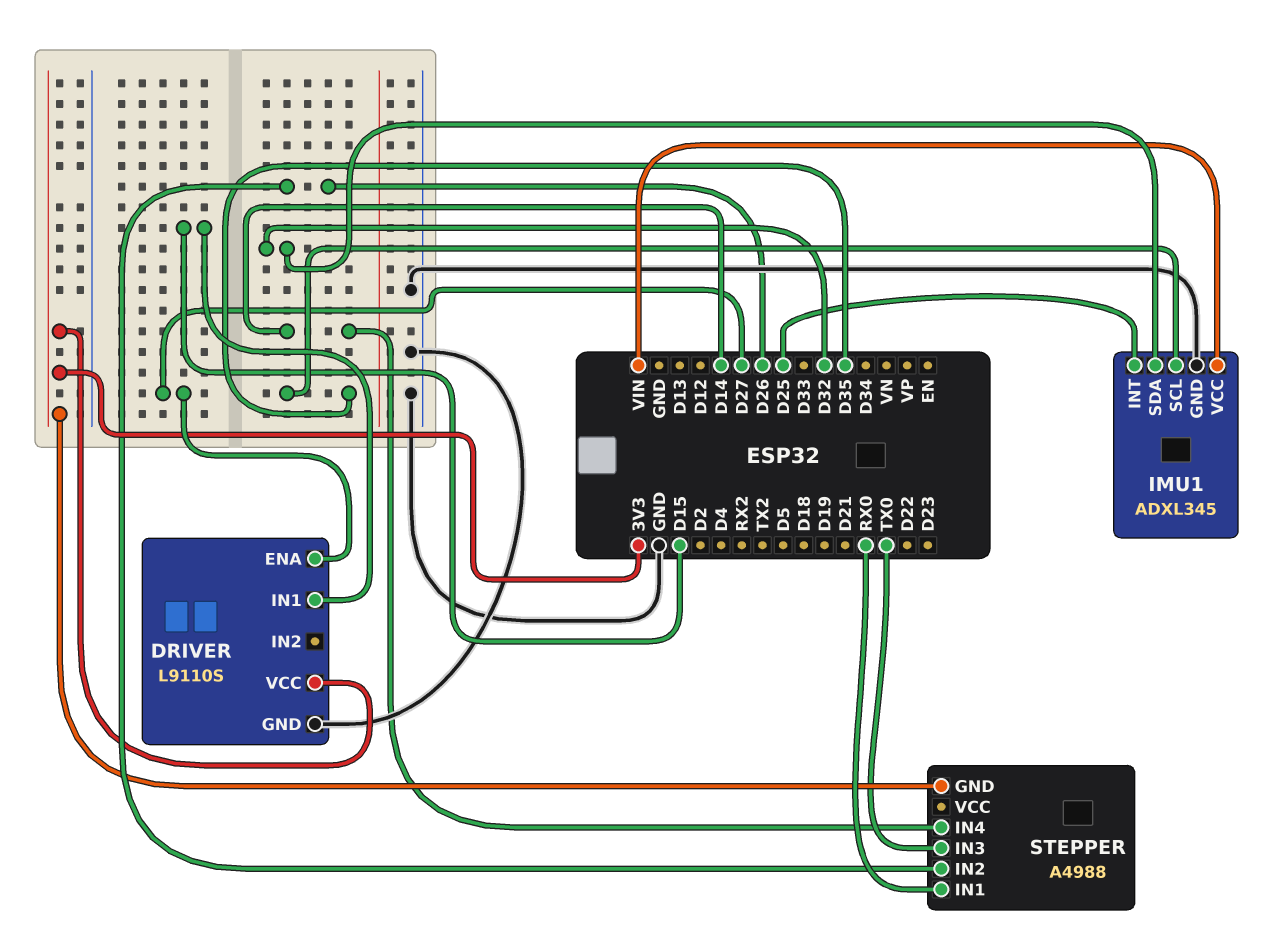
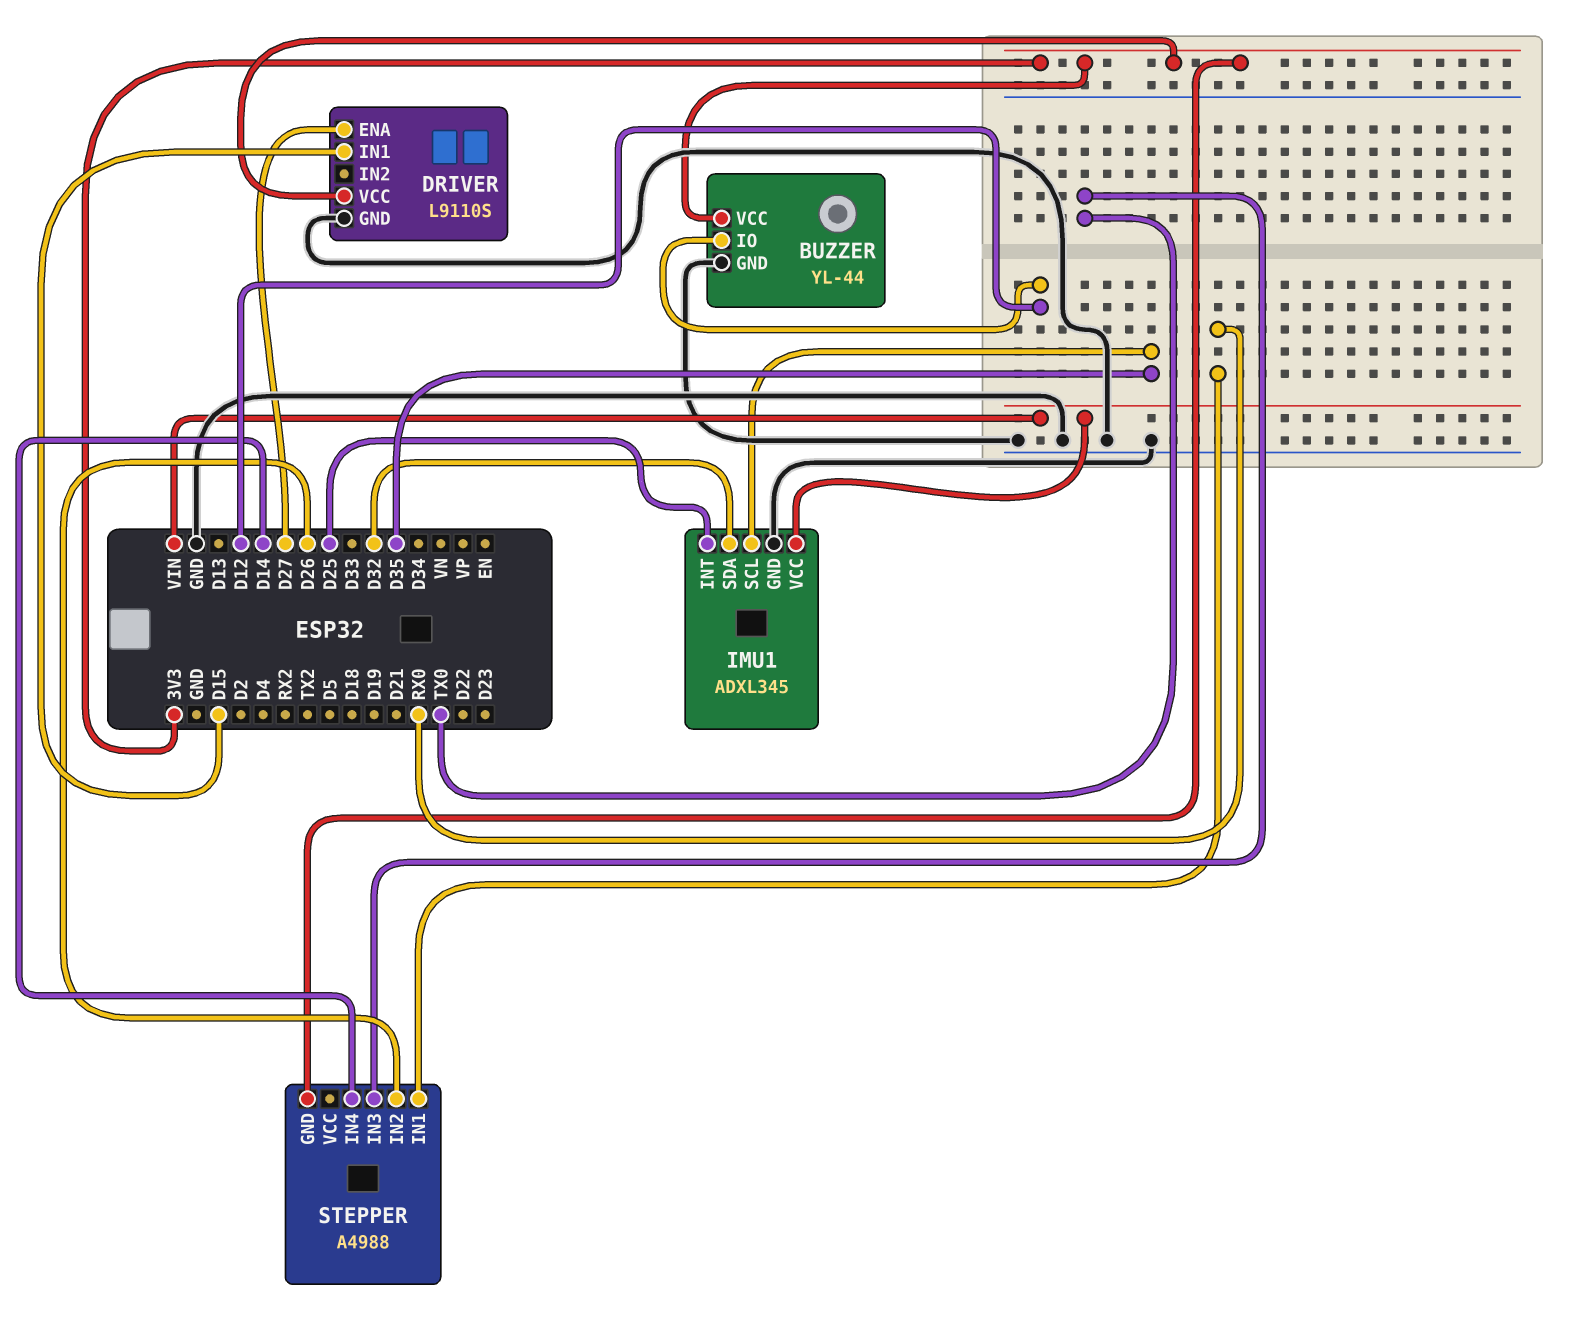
BUZZER: none -> YL-44
BUZZER pin GND: none -> GND
BUZZER pin IO: none -> D12
BUZZER pin VCC: none -> 3V3

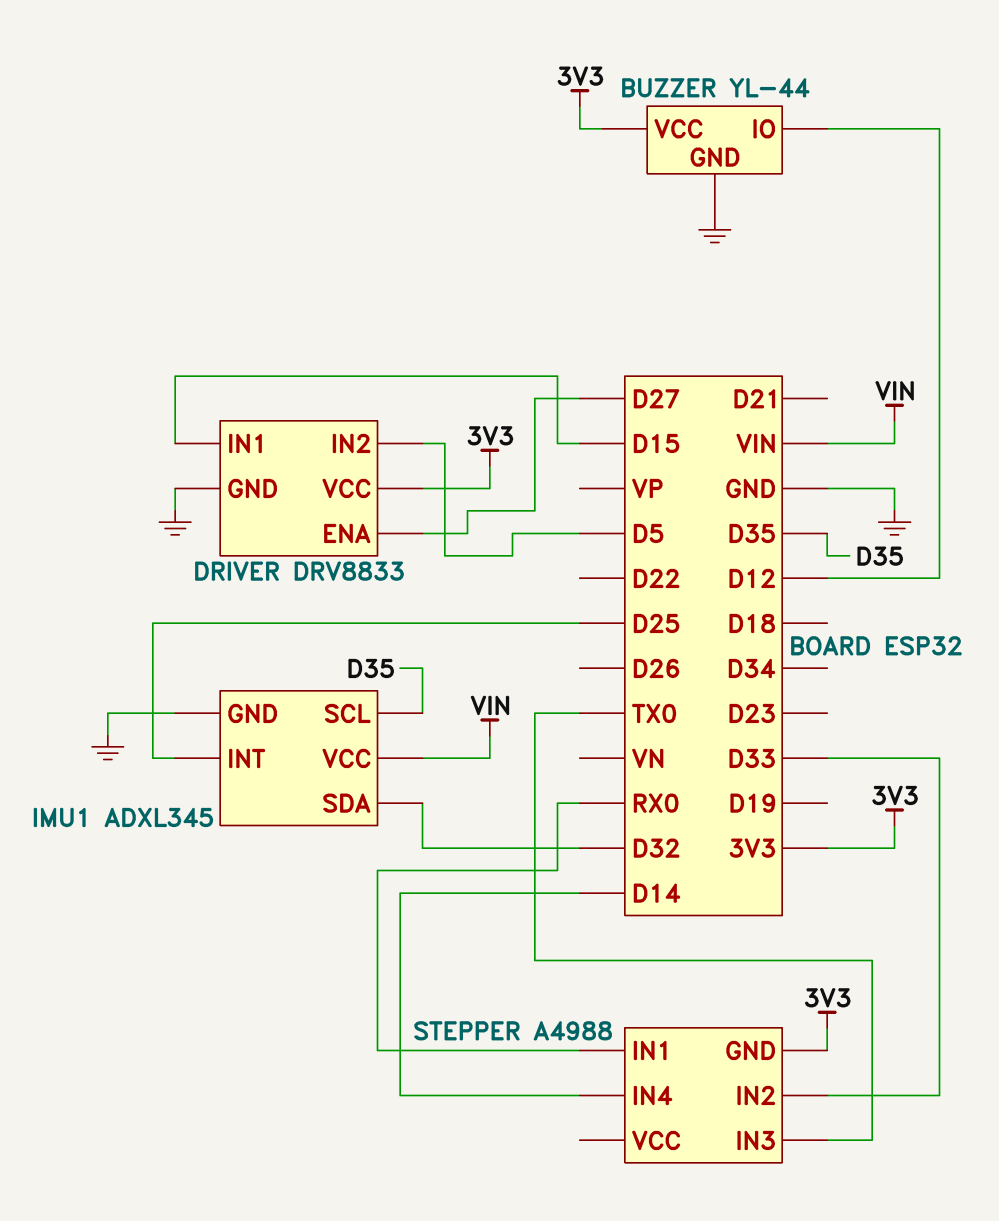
DRIVER: L9110S -> DRV8833
DRIVER pin IN2: none -> D5
STEPPER pin IN2: D26 -> D33

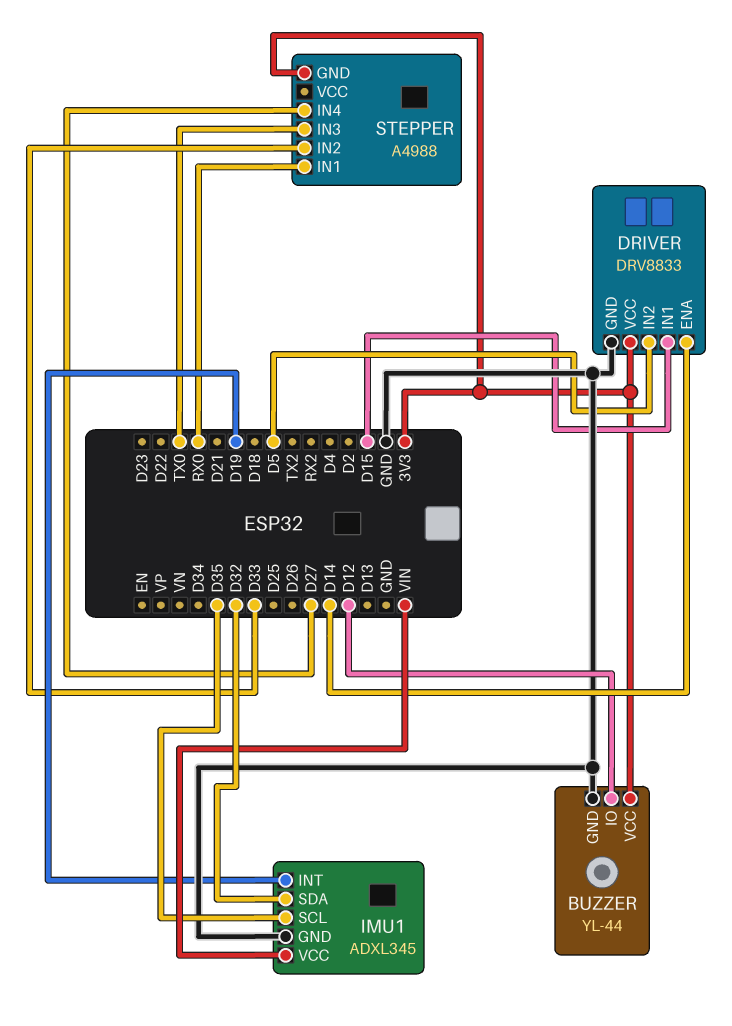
DRIVER pin ENA: D27 -> D14
IMU1 pin INT: D25 -> D19
STEPPER pin IN4: D14 -> D27

